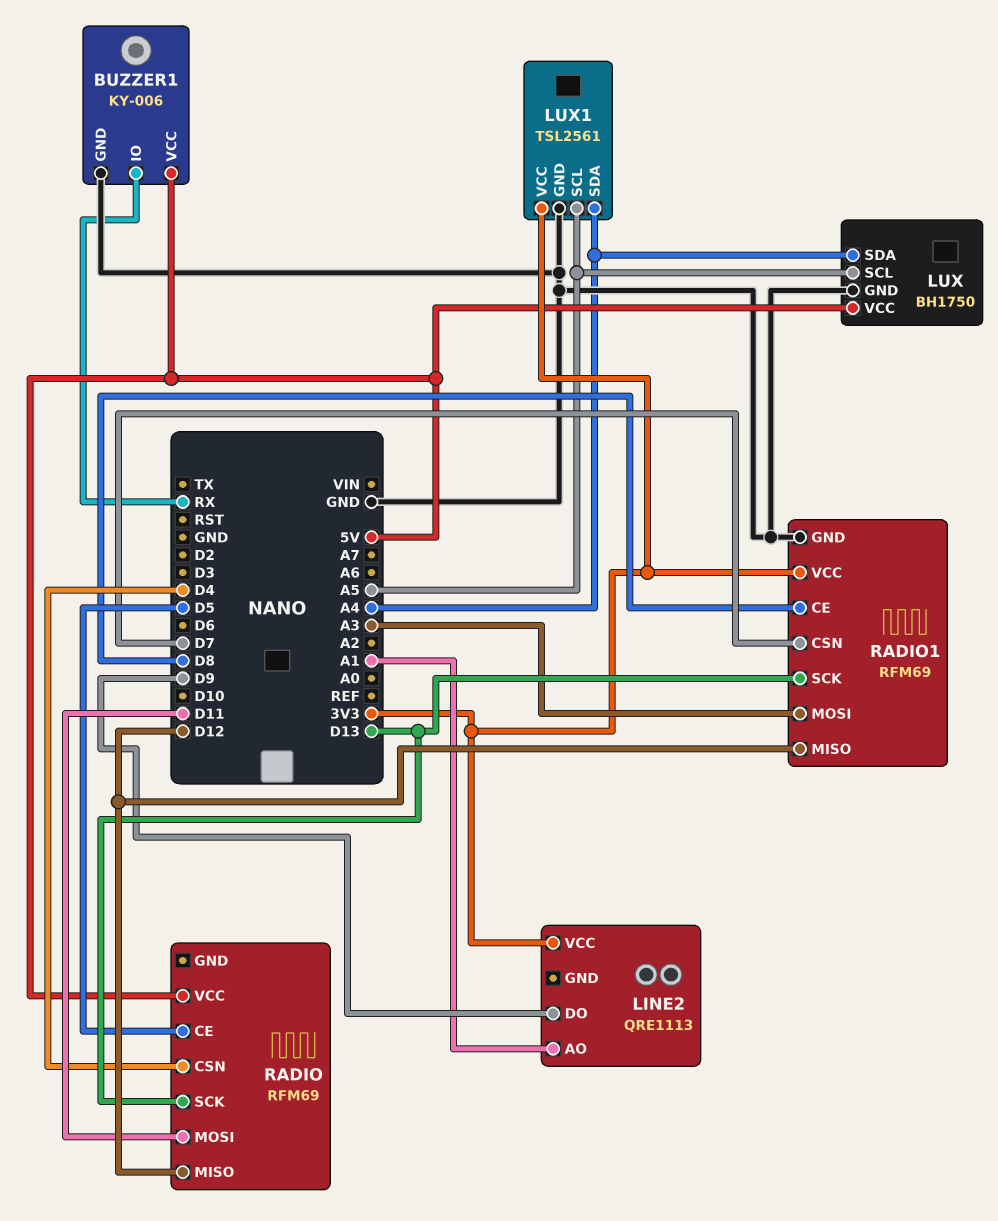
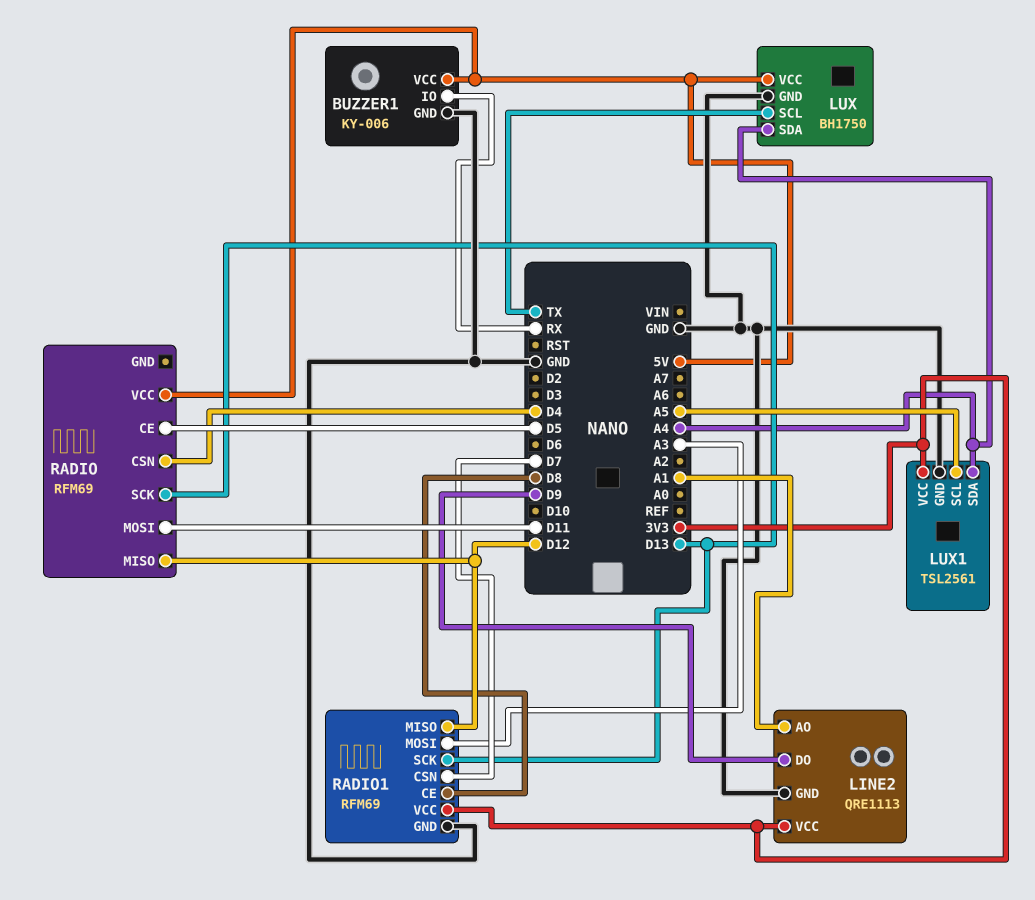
LINE2 pin GND: none -> GND
LUX pin SCL: A5 -> TX

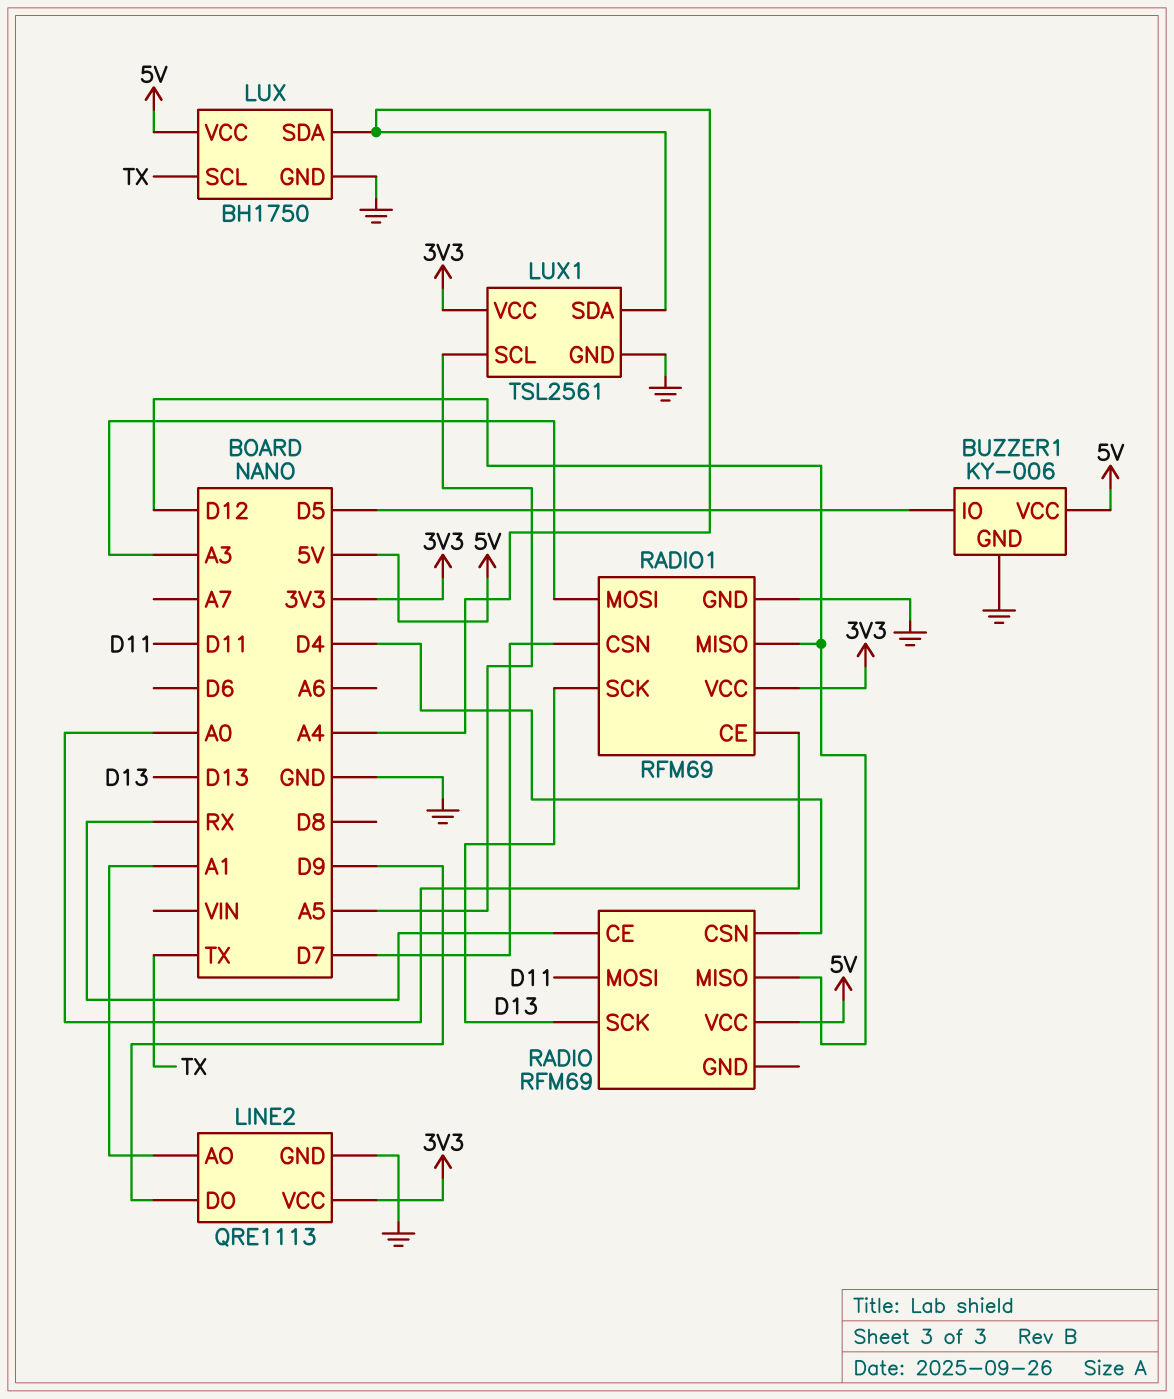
BUZZER1 pin IO: RX -> D5
RADIO pin CE: D5 -> RX
RADIO1 pin CE: D8 -> A0

